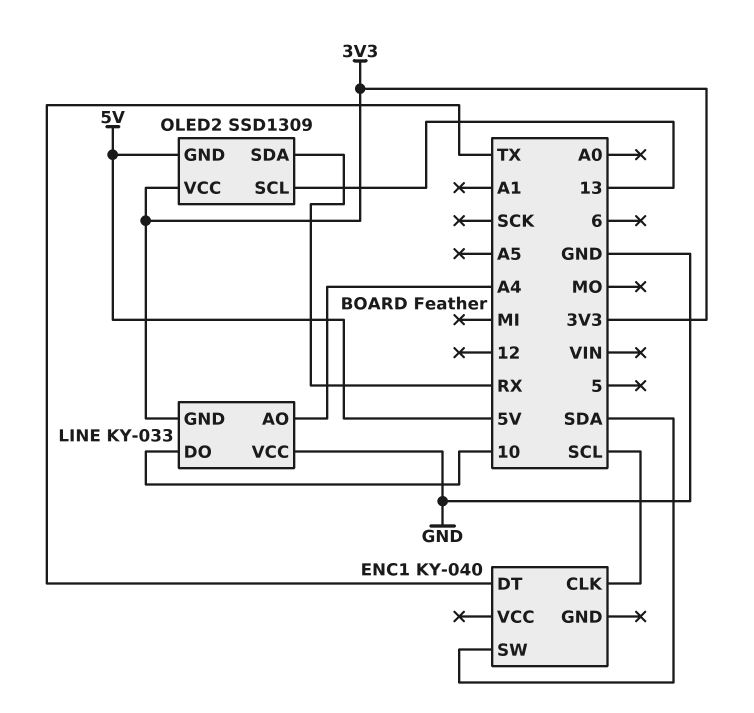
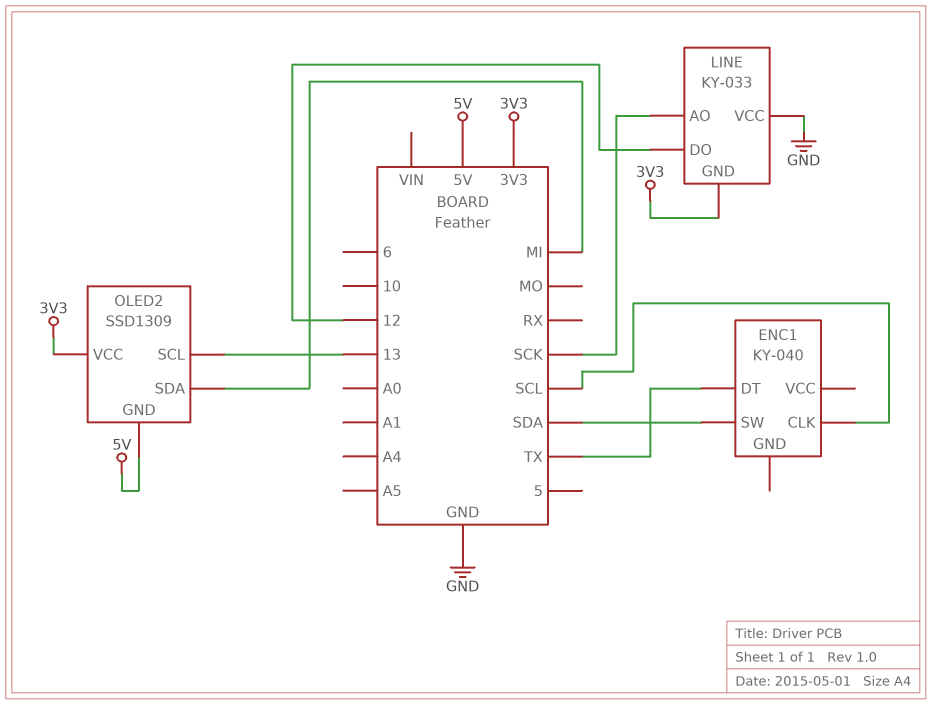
LINE pin AO: A4 -> SCK
LINE pin DO: 10 -> 12
OLED2 pin SDA: RX -> MI

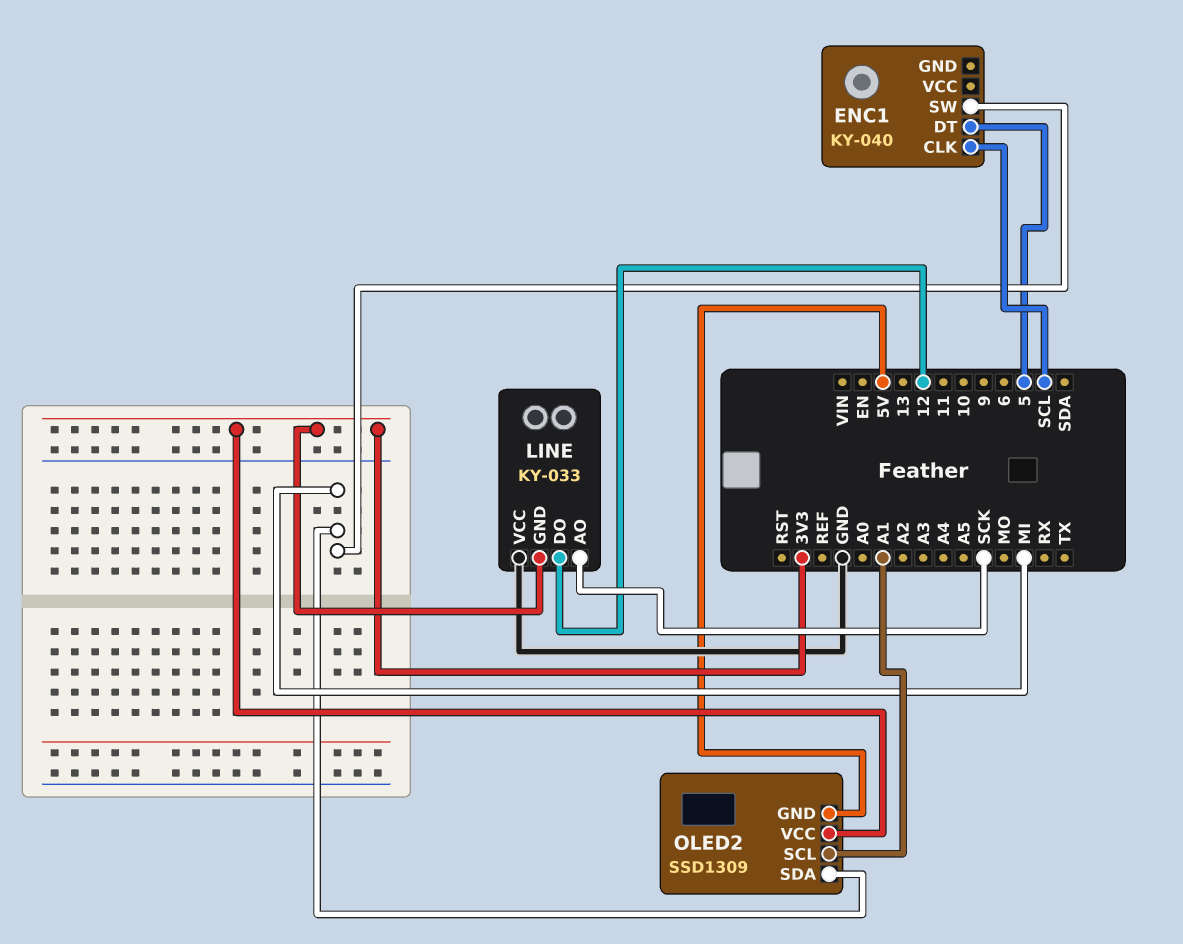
ENC1 pin DT: TX -> 5
ENC1 pin SW: SDA -> MI
OLED2 pin SCL: 13 -> A1

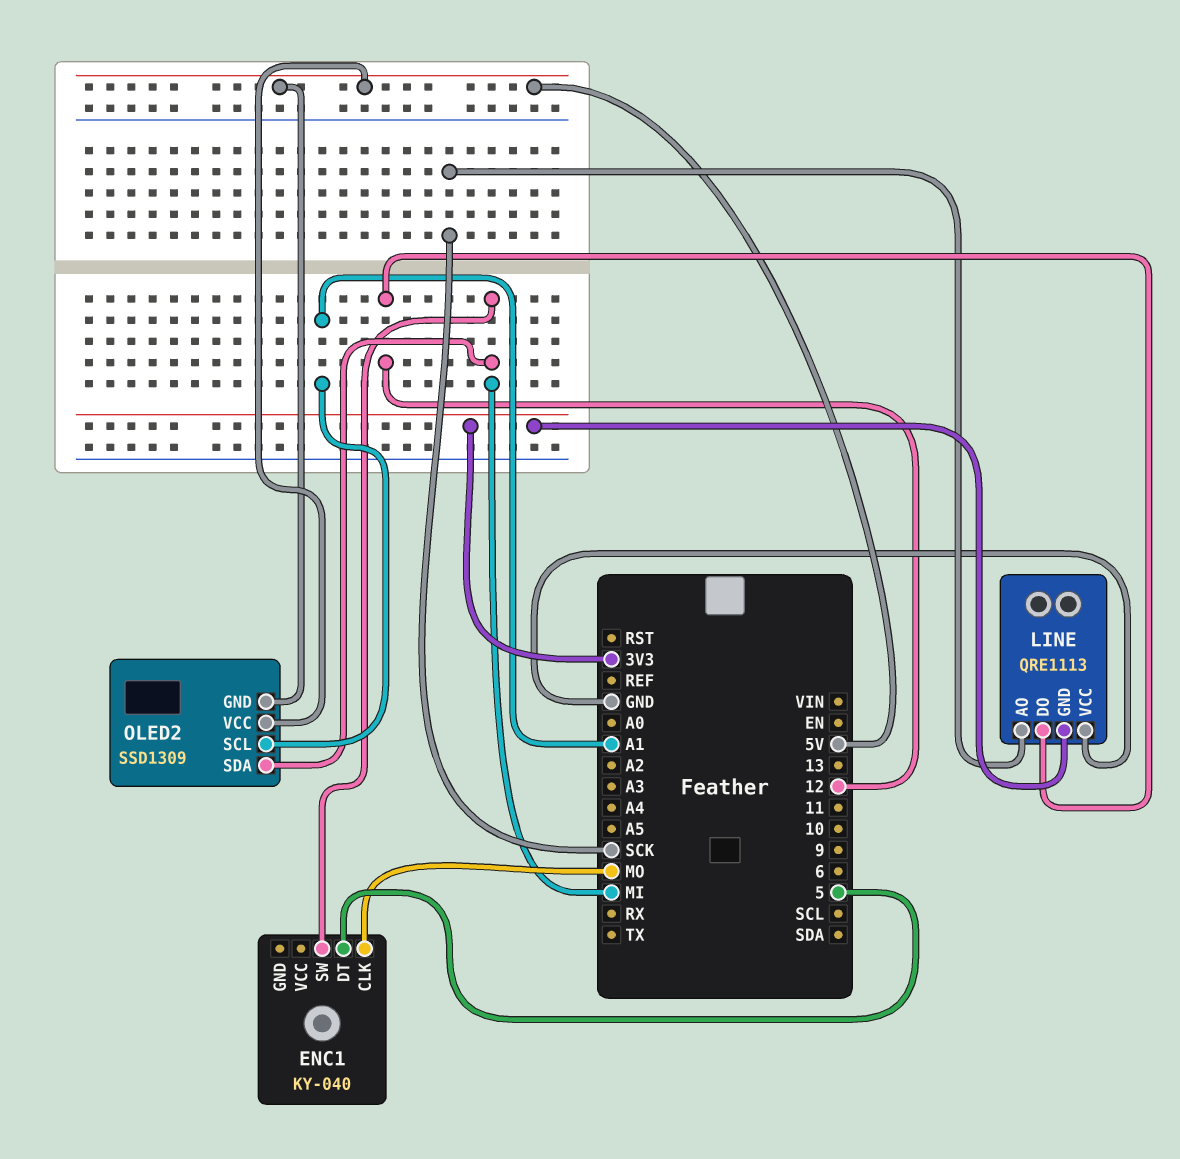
ENC1 pin CLK: SCL -> MO
LINE: KY-033 -> QRE1113
OLED2 pin VCC: 3V3 -> 5V

